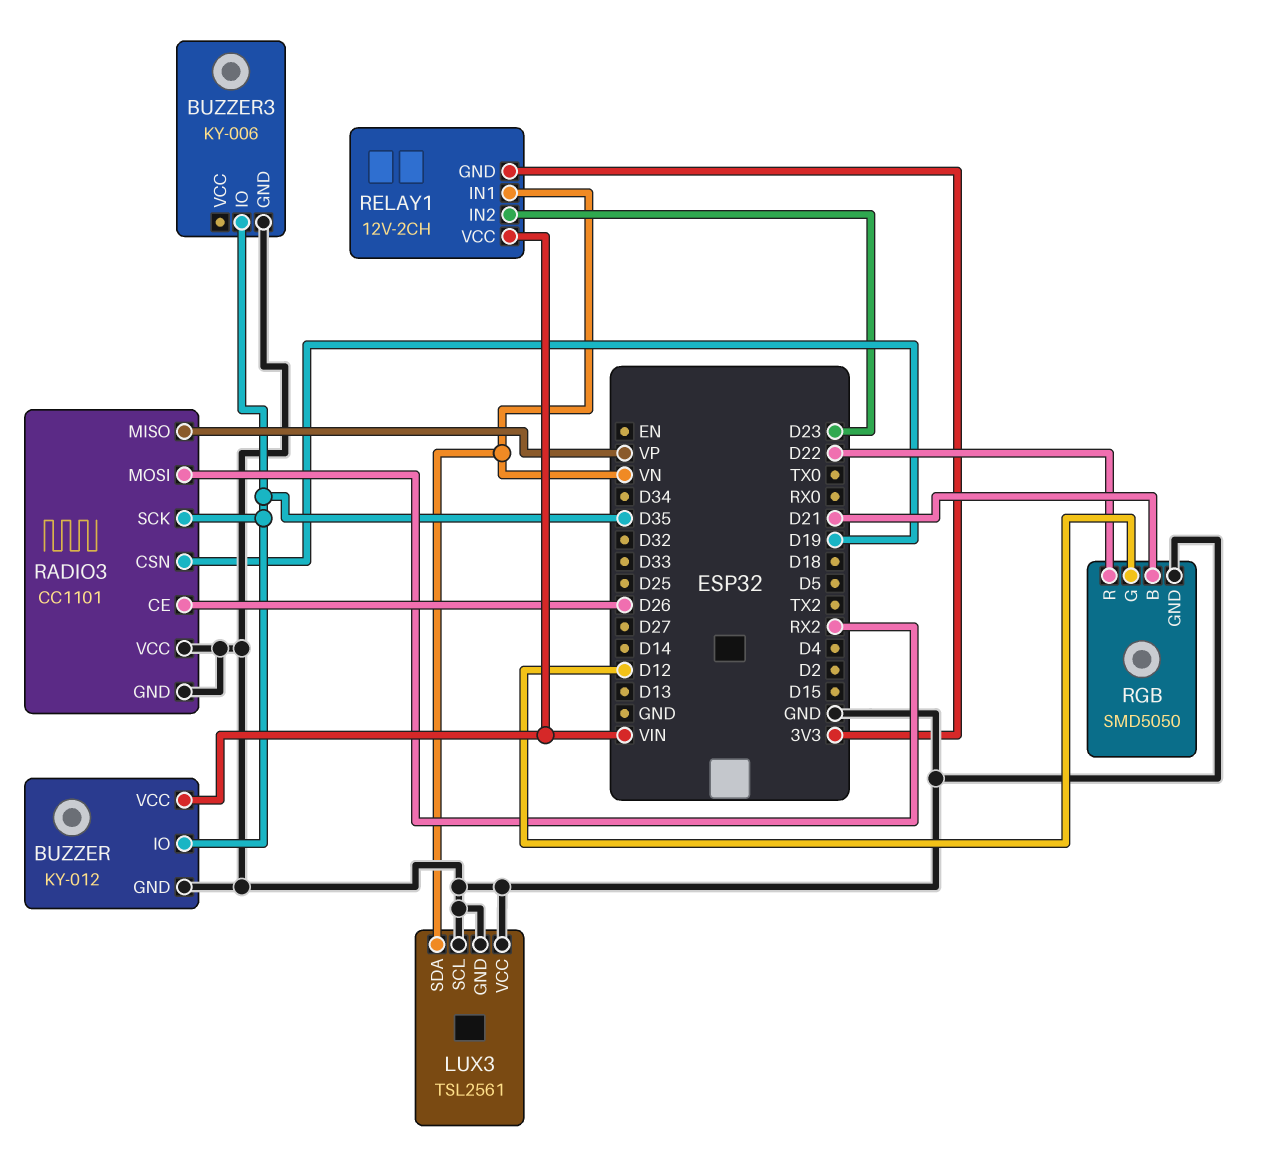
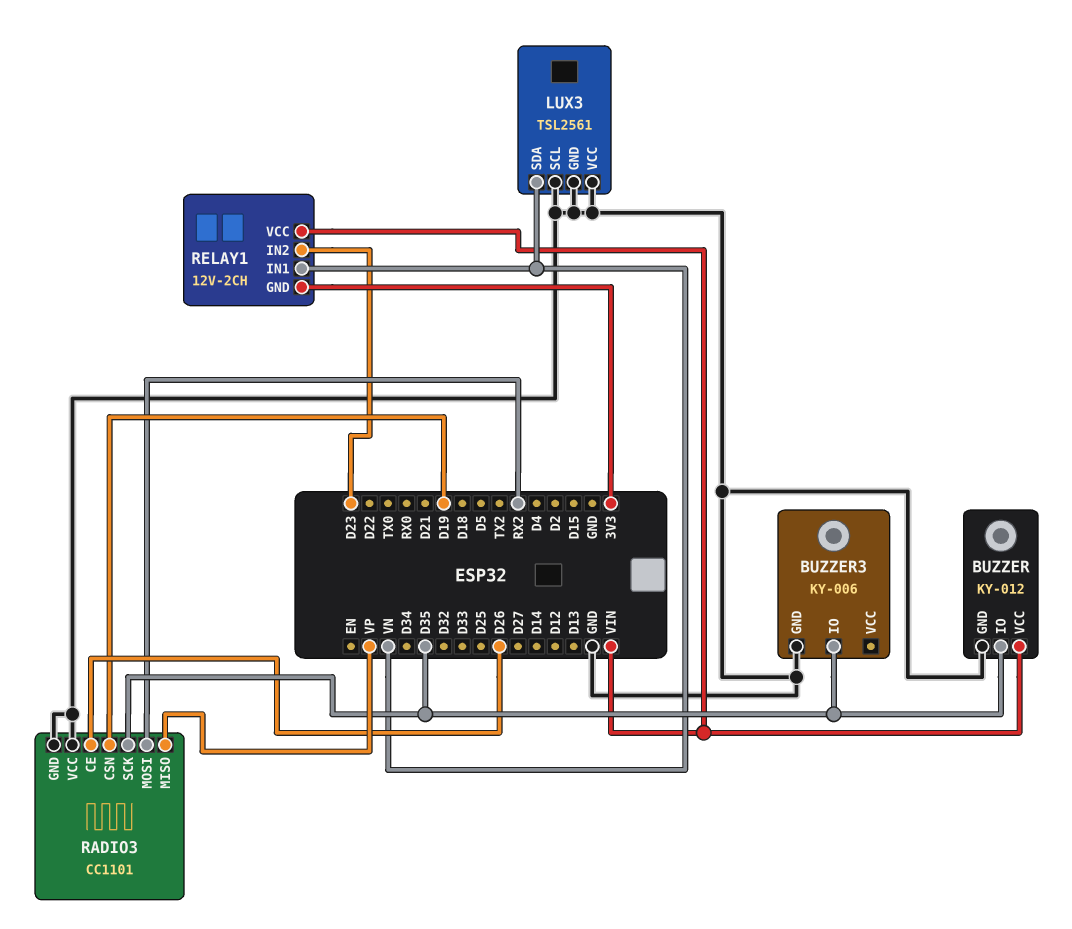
RGB: SMD5050 -> none
RGB pin B: D21 -> none
RGB pin G: D12 -> none
RGB pin GND: GND -> none
RGB pin R: D22 -> none

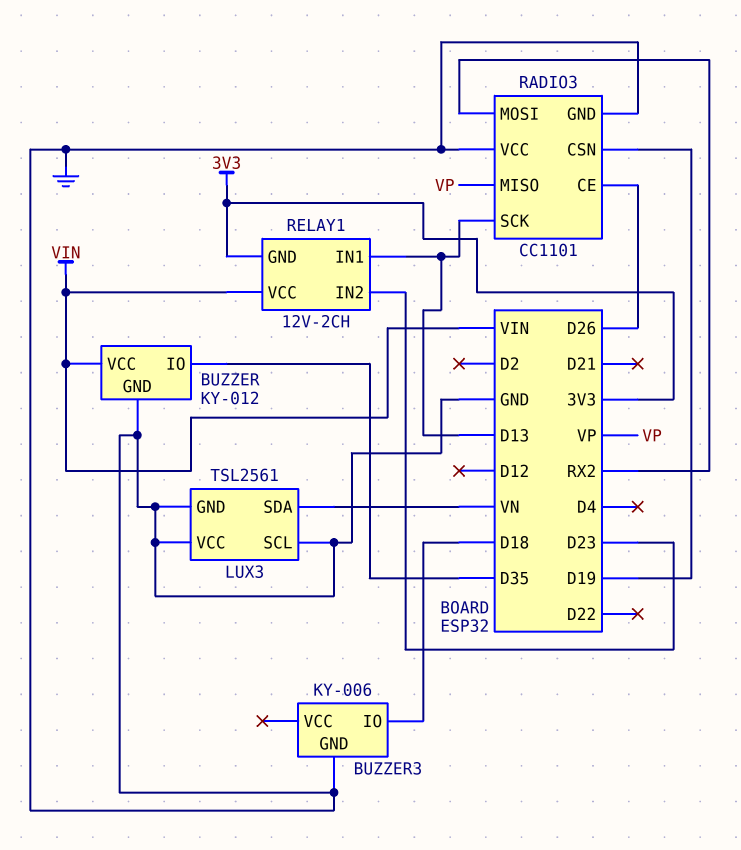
BUZZER3 pin IO: D35 -> D18
RADIO3 pin SCK: D35 -> D13
RELAY1 pin IN1: VN -> D13

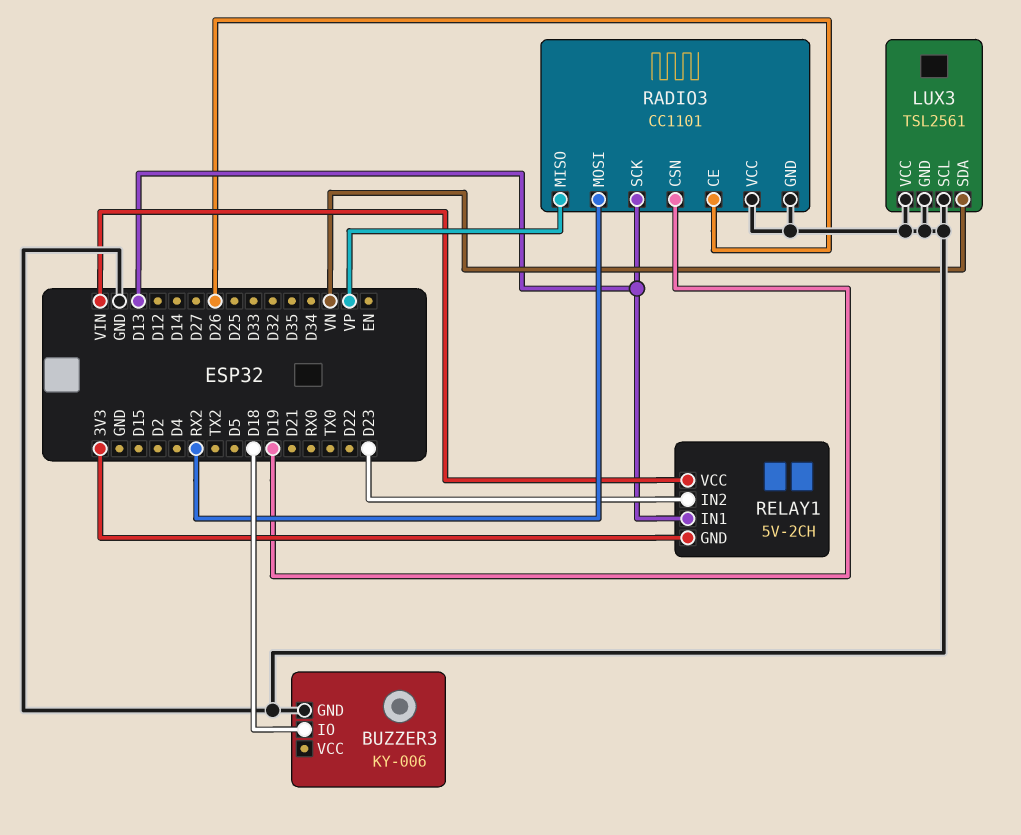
BUZZER: KY-012 -> none
BUZZER pin GND: GND -> none
BUZZER pin IO: D35 -> none
BUZZER pin VCC: VIN -> none
RELAY1: 12V-2CH -> 5V-2CH

